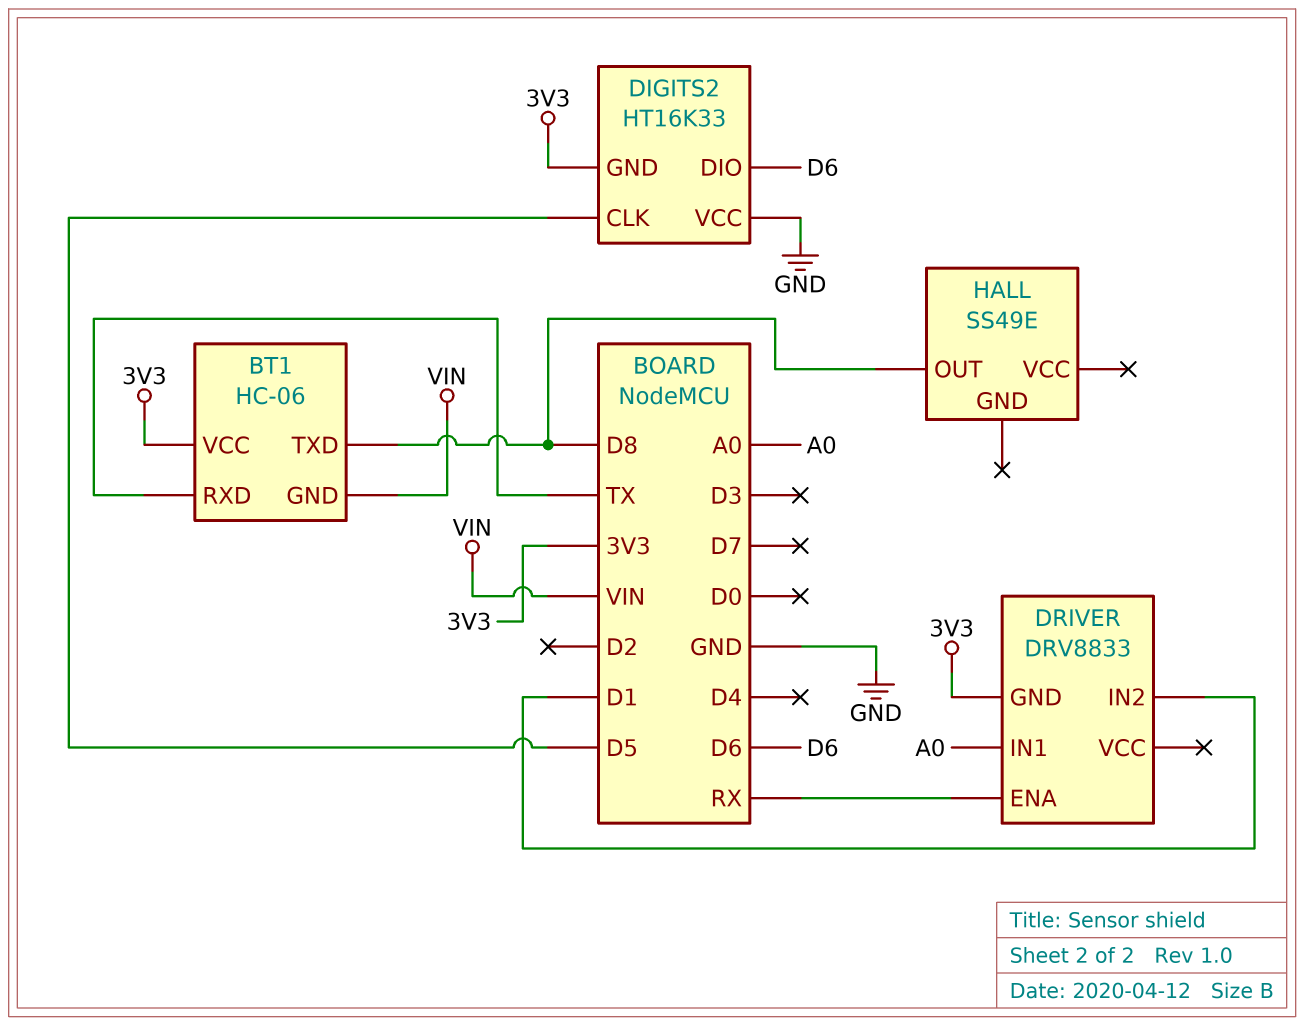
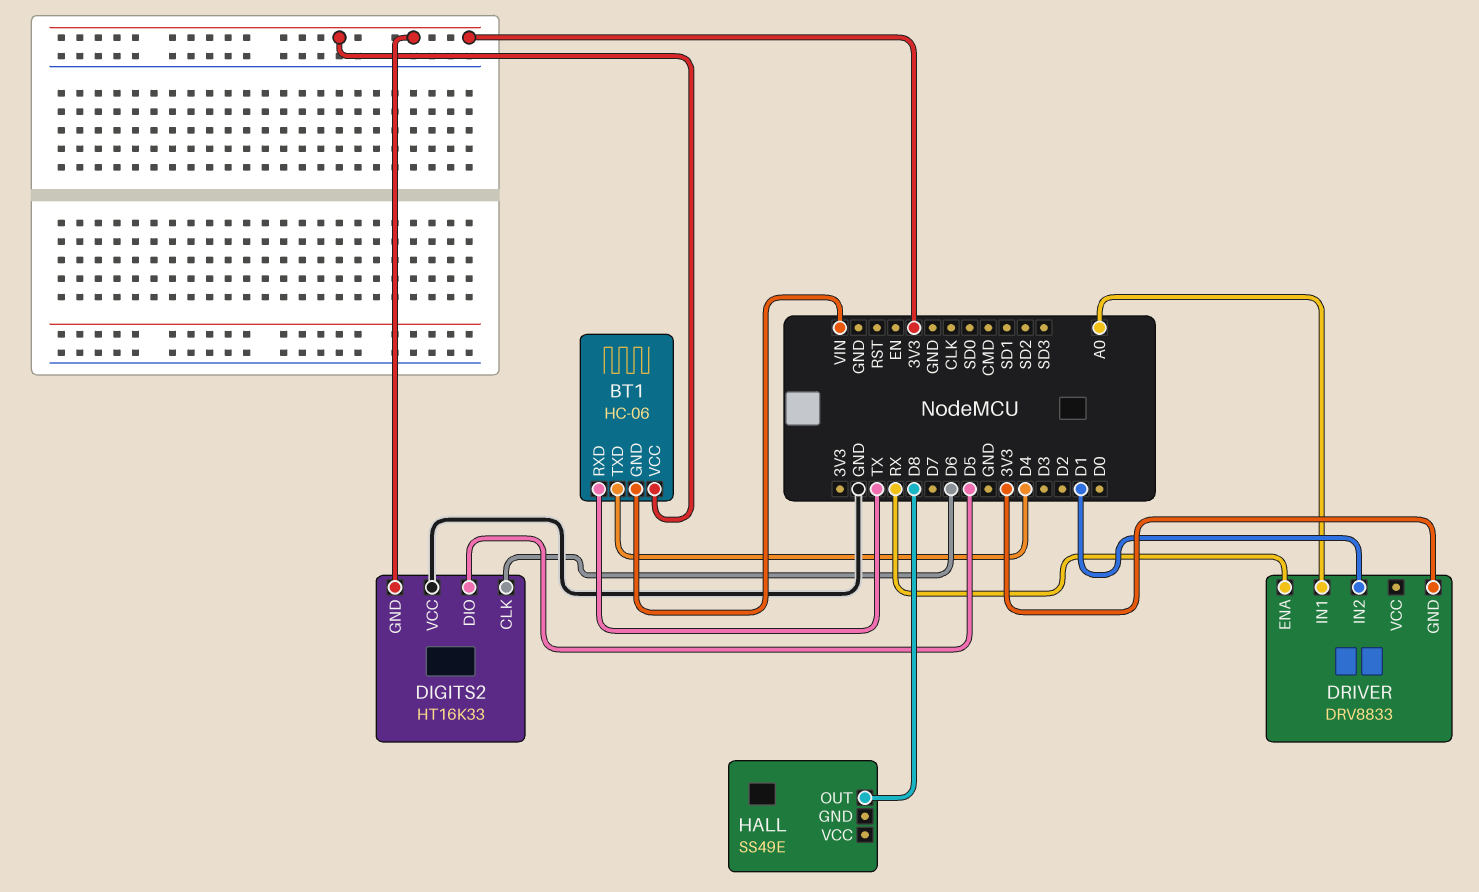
BT1 pin TXD: D8 -> D4
DIGITS2 pin CLK: D5 -> D6
DIGITS2 pin DIO: D6 -> D5

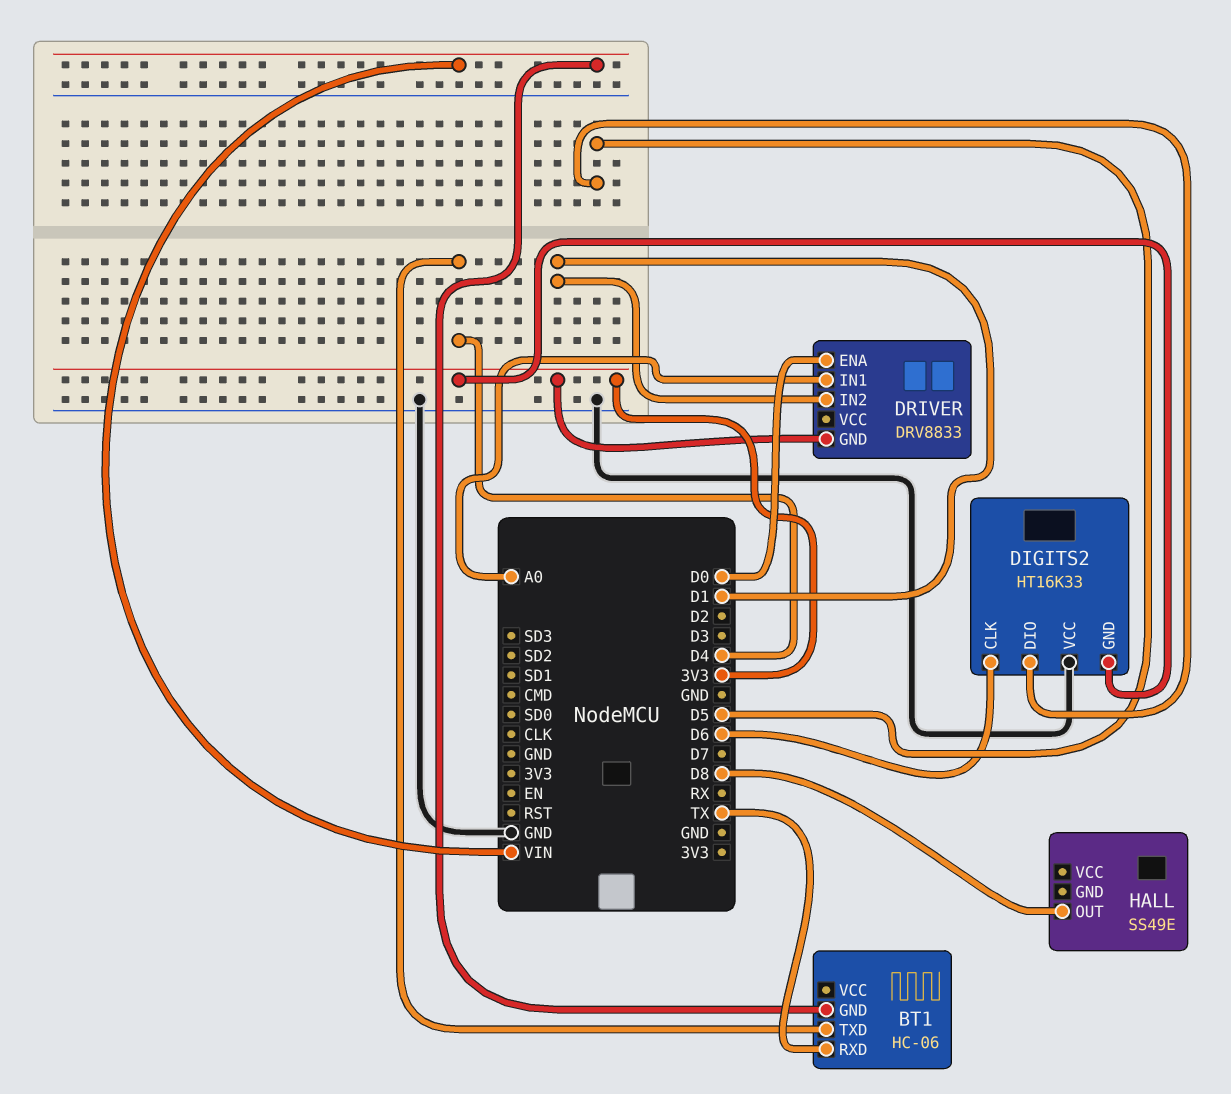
BT1 pin VCC: 3V3 -> none
DRIVER pin ENA: RX -> D0

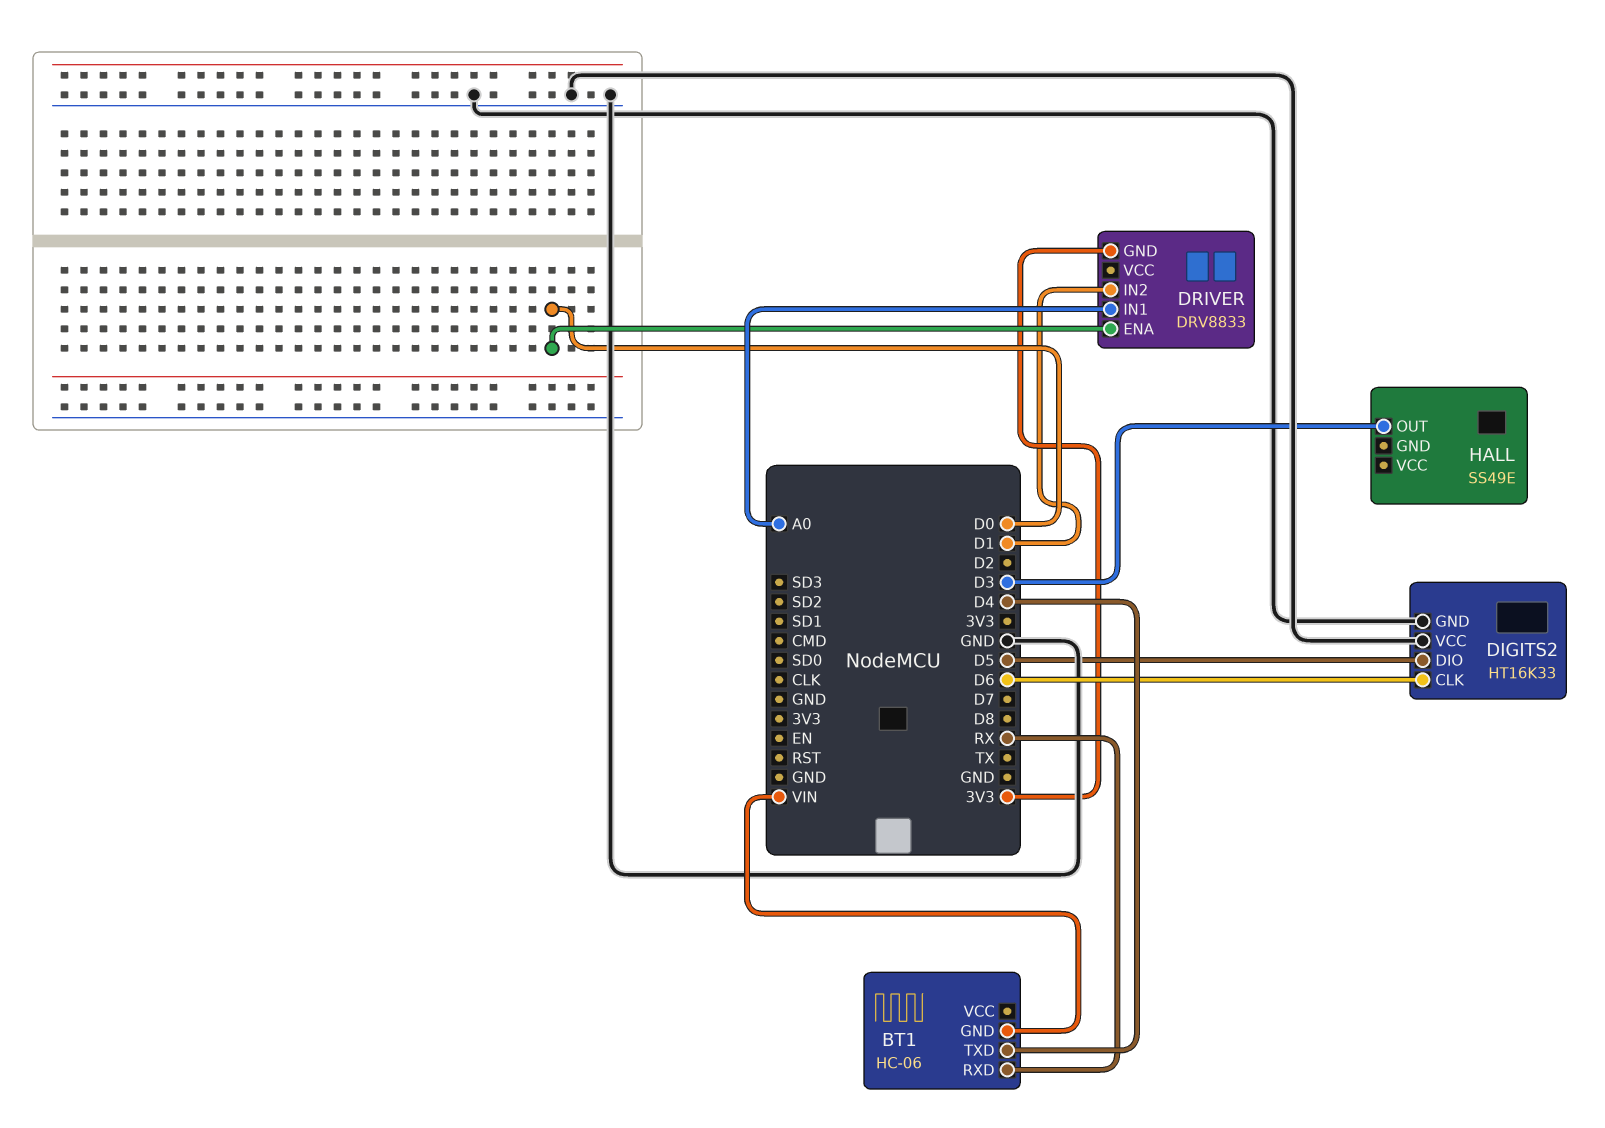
BT1 pin RXD: TX -> RX
DIGITS2 pin GND: 3V3 -> GND
HALL pin OUT: D8 -> D3

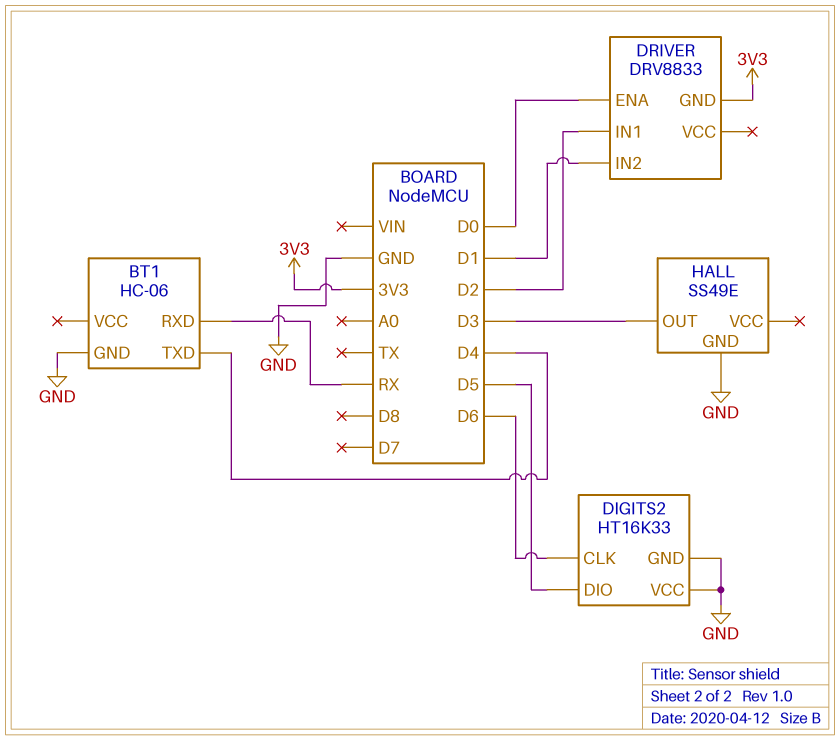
BT1 pin GND: VIN -> GND
DRIVER pin IN1: A0 -> D2
HALL pin GND: none -> GND

